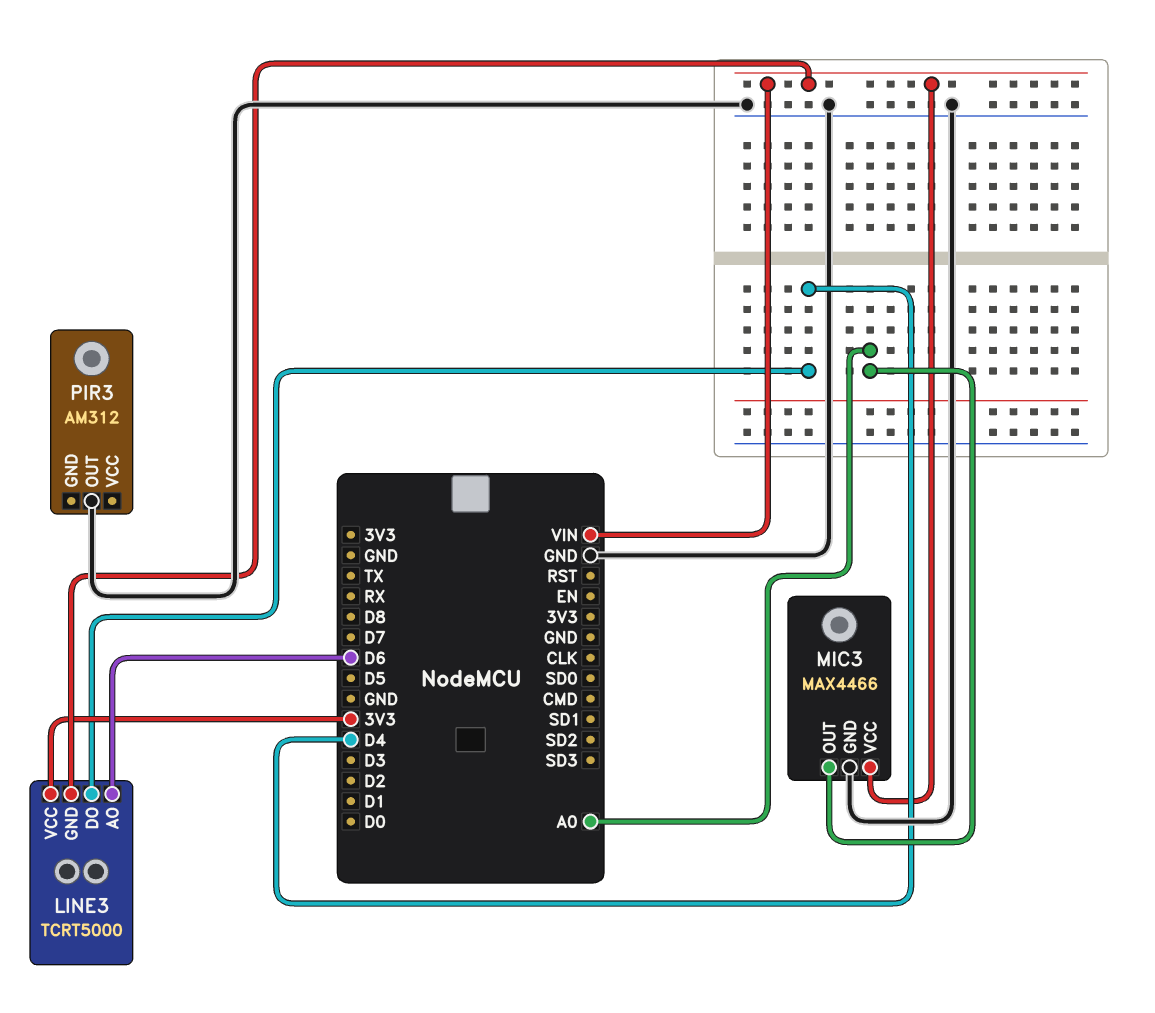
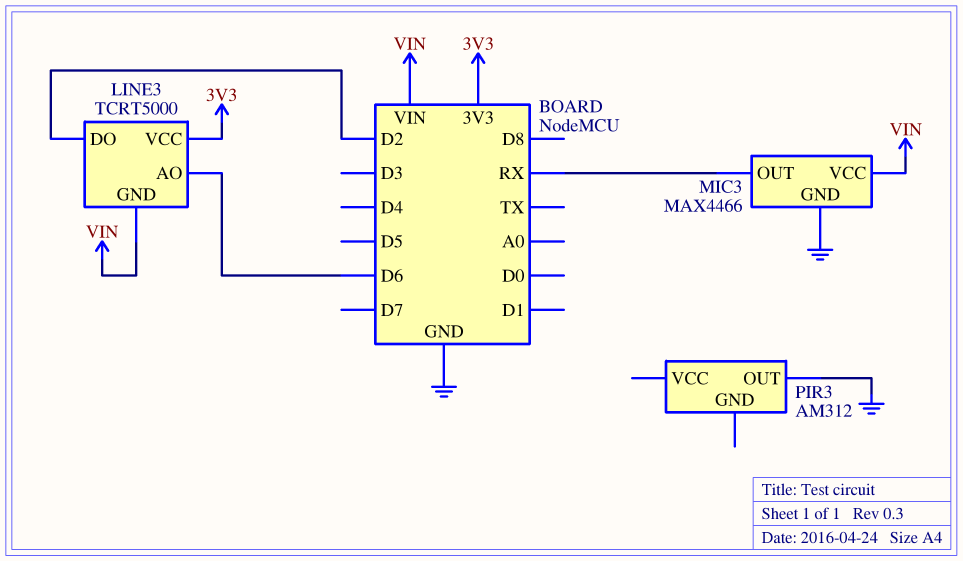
LINE3 pin DO: D4 -> D2
MIC3 pin OUT: A0 -> RX

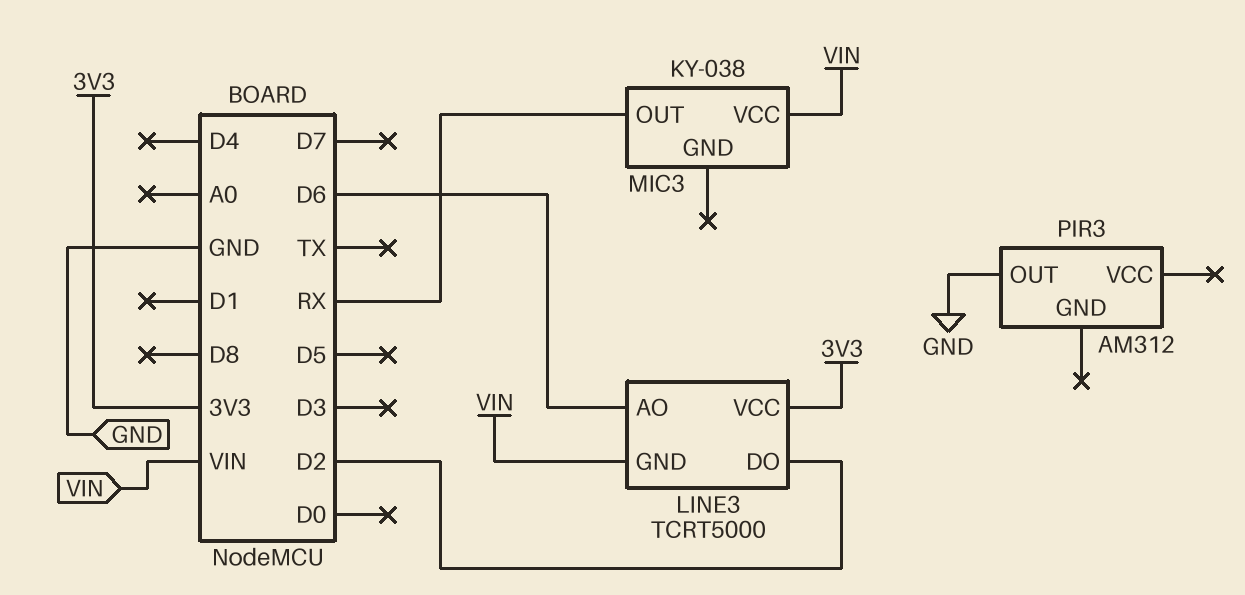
MIC3: MAX4466 -> KY-038
MIC3 pin GND: GND -> none

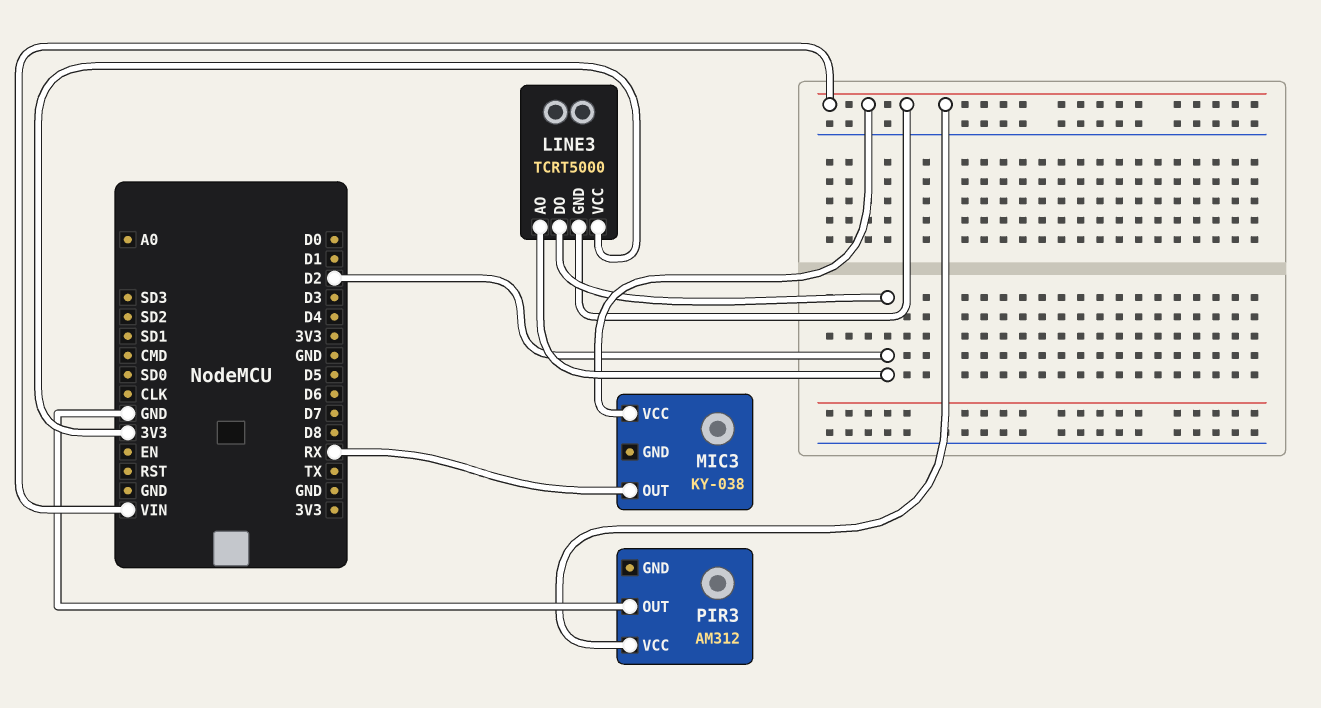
LINE3 pin AO: D6 -> D2
PIR3 pin VCC: none -> VIN

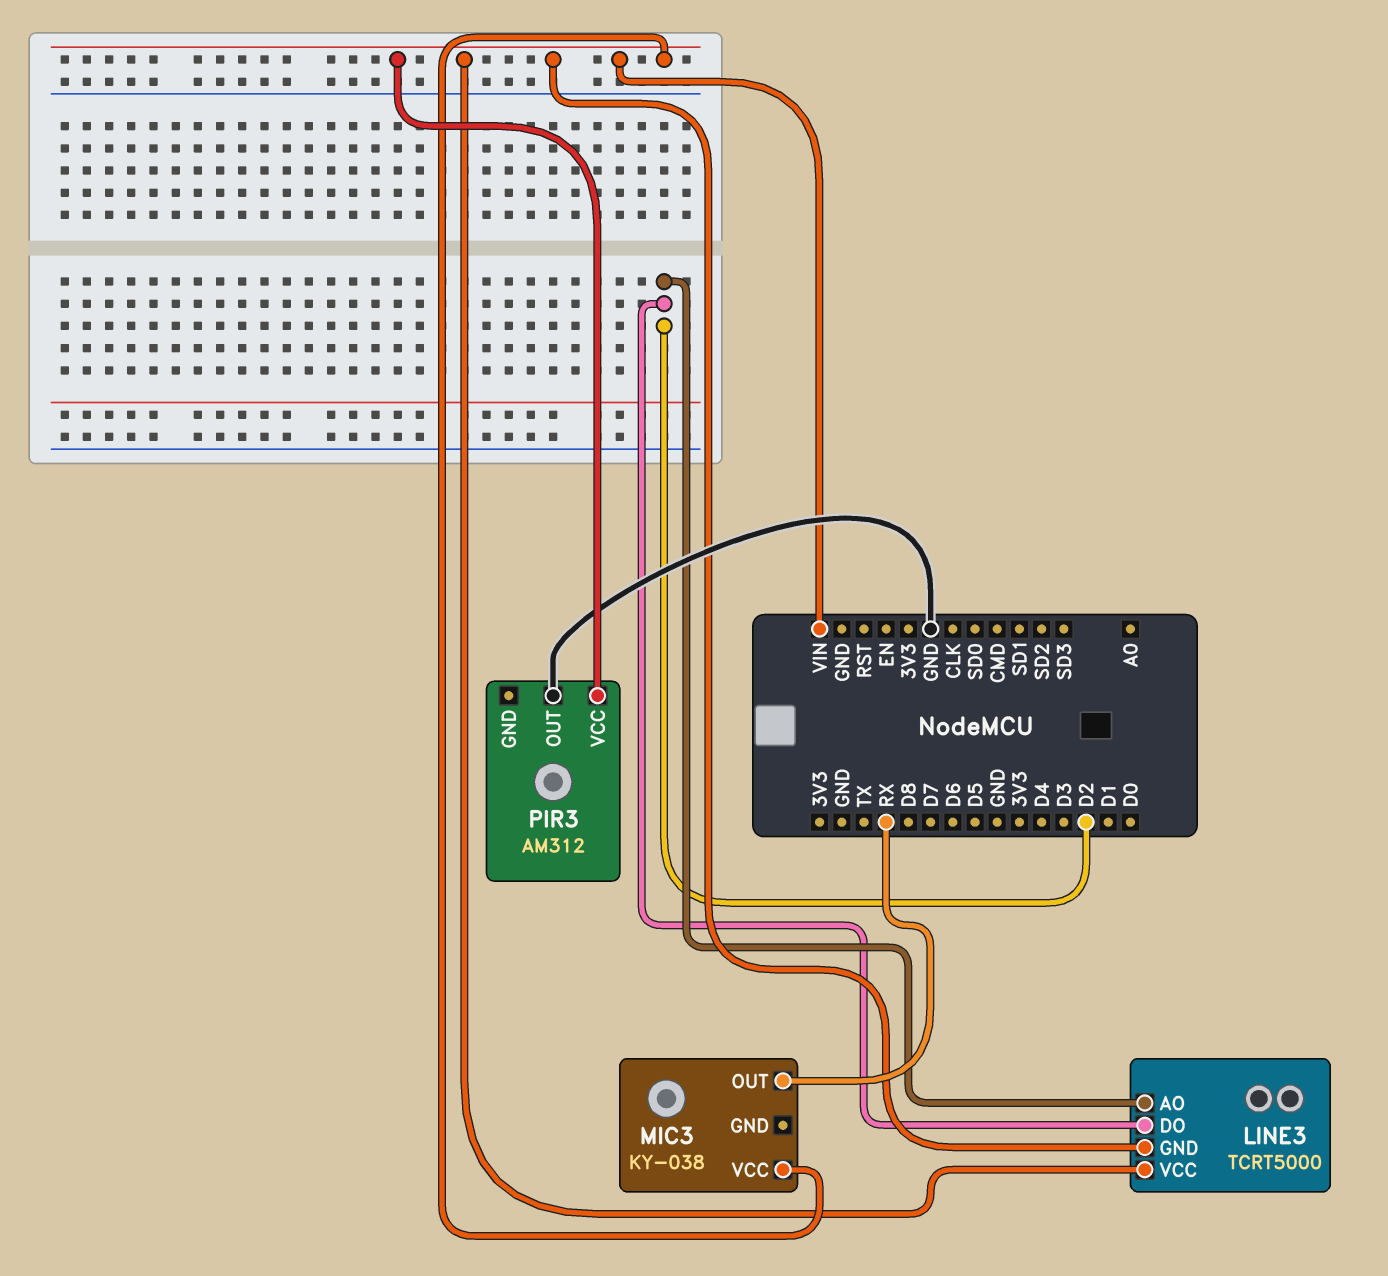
LINE3 pin VCC: 3V3 -> VIN

